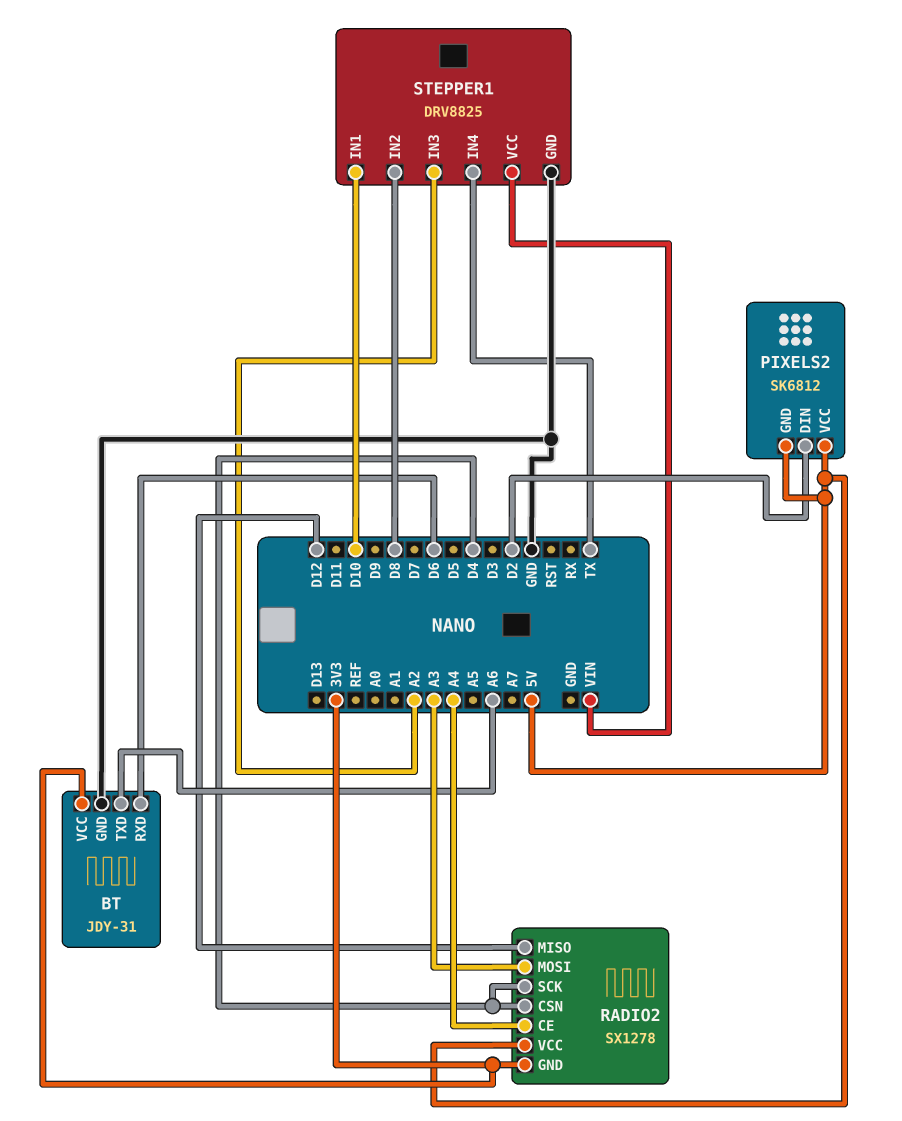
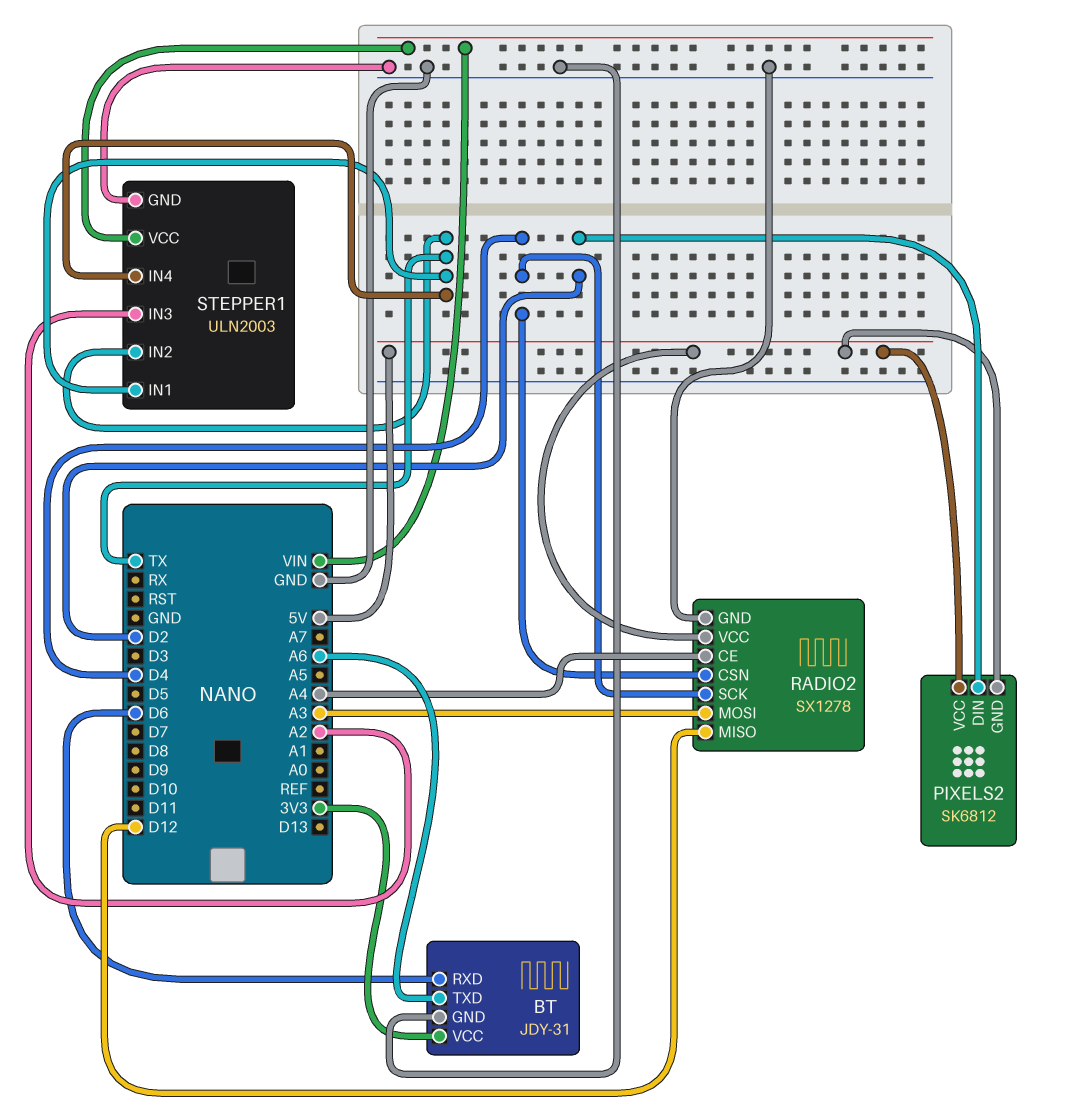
RADIO2 pin GND: 3V3 -> GND
STEPPER1: DRV8825 -> ULN2003
STEPPER1 pin IN1: D10 -> TX
STEPPER1 pin IN2: D8 -> TX

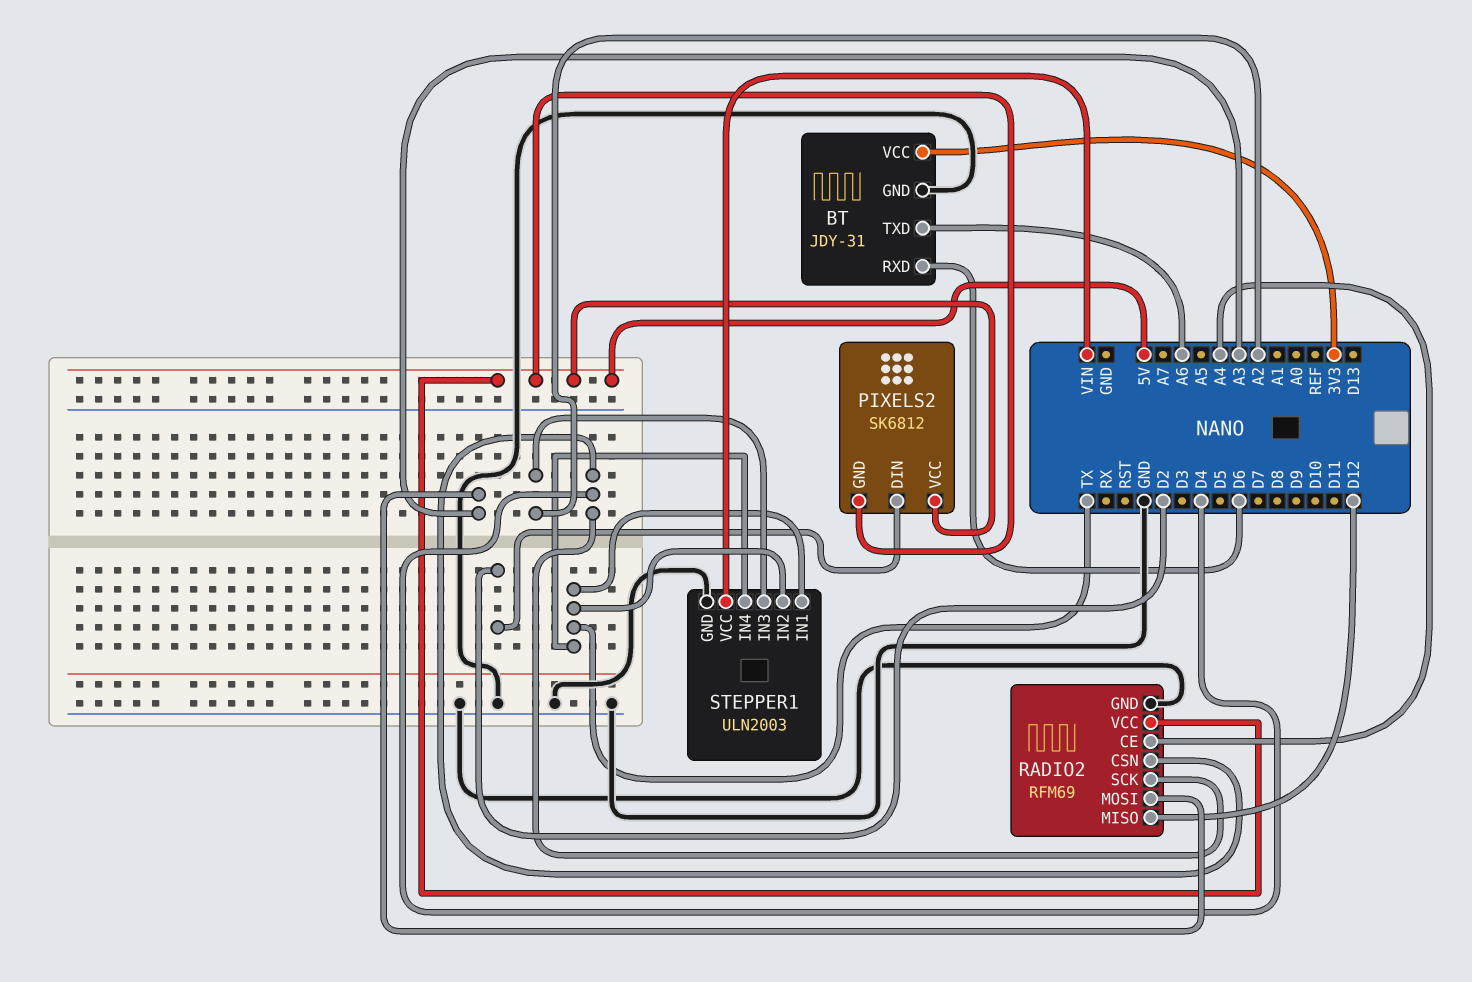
RADIO2: SX1278 -> RFM69

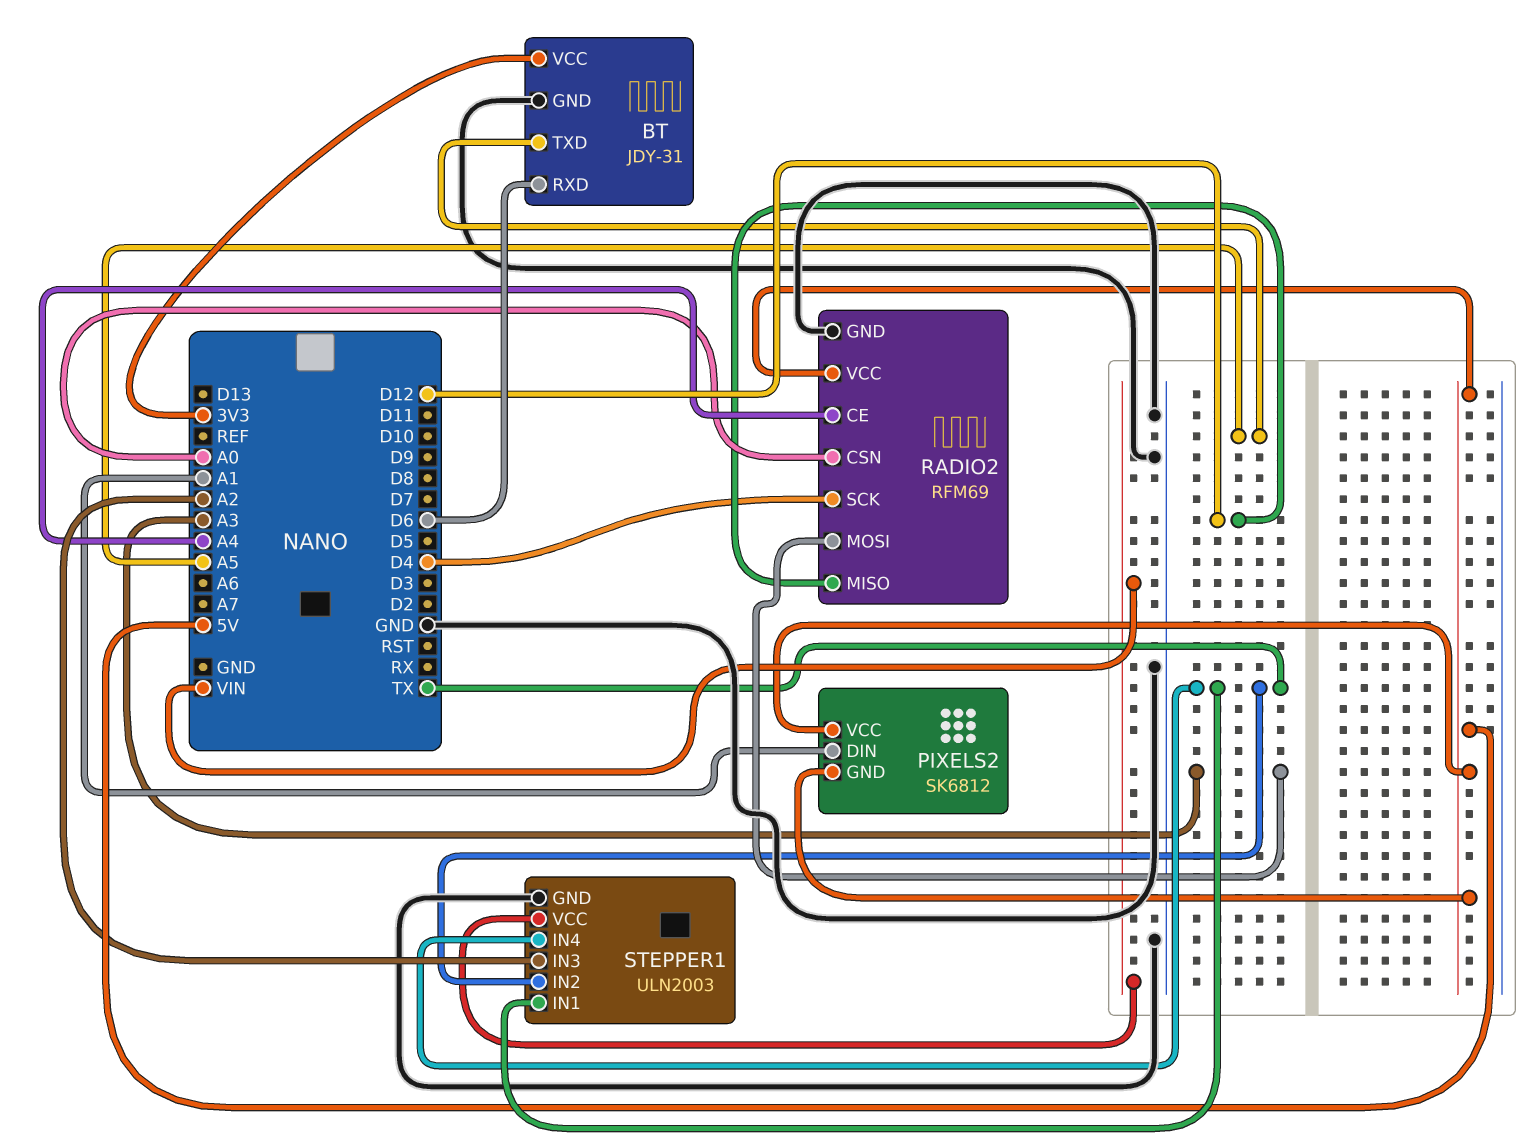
BT pin TXD: A6 -> A5
PIXELS2 pin DIN: D2 -> A1
RADIO2 pin CSN: D4 -> A0

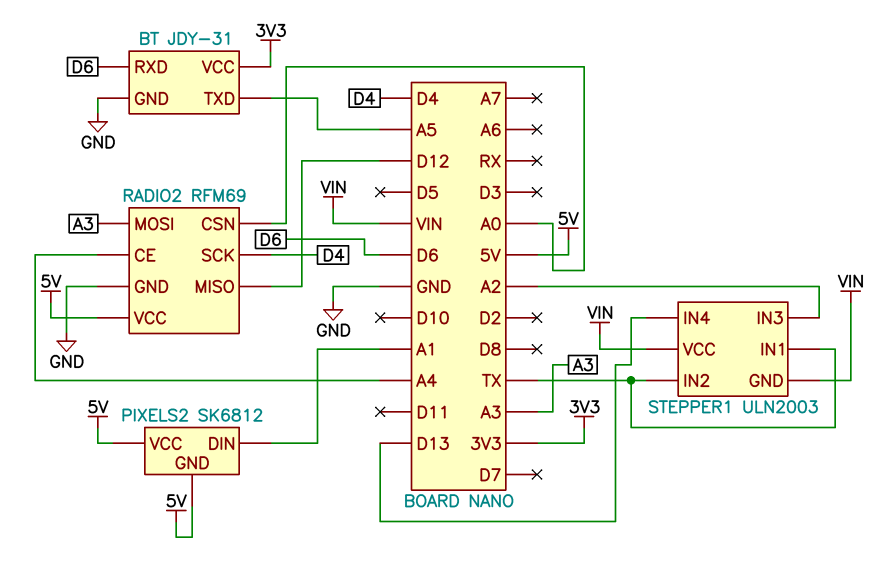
STEPPER1 pin GND: GND -> VIN
STEPPER1 pin IN4: TX -> D13

